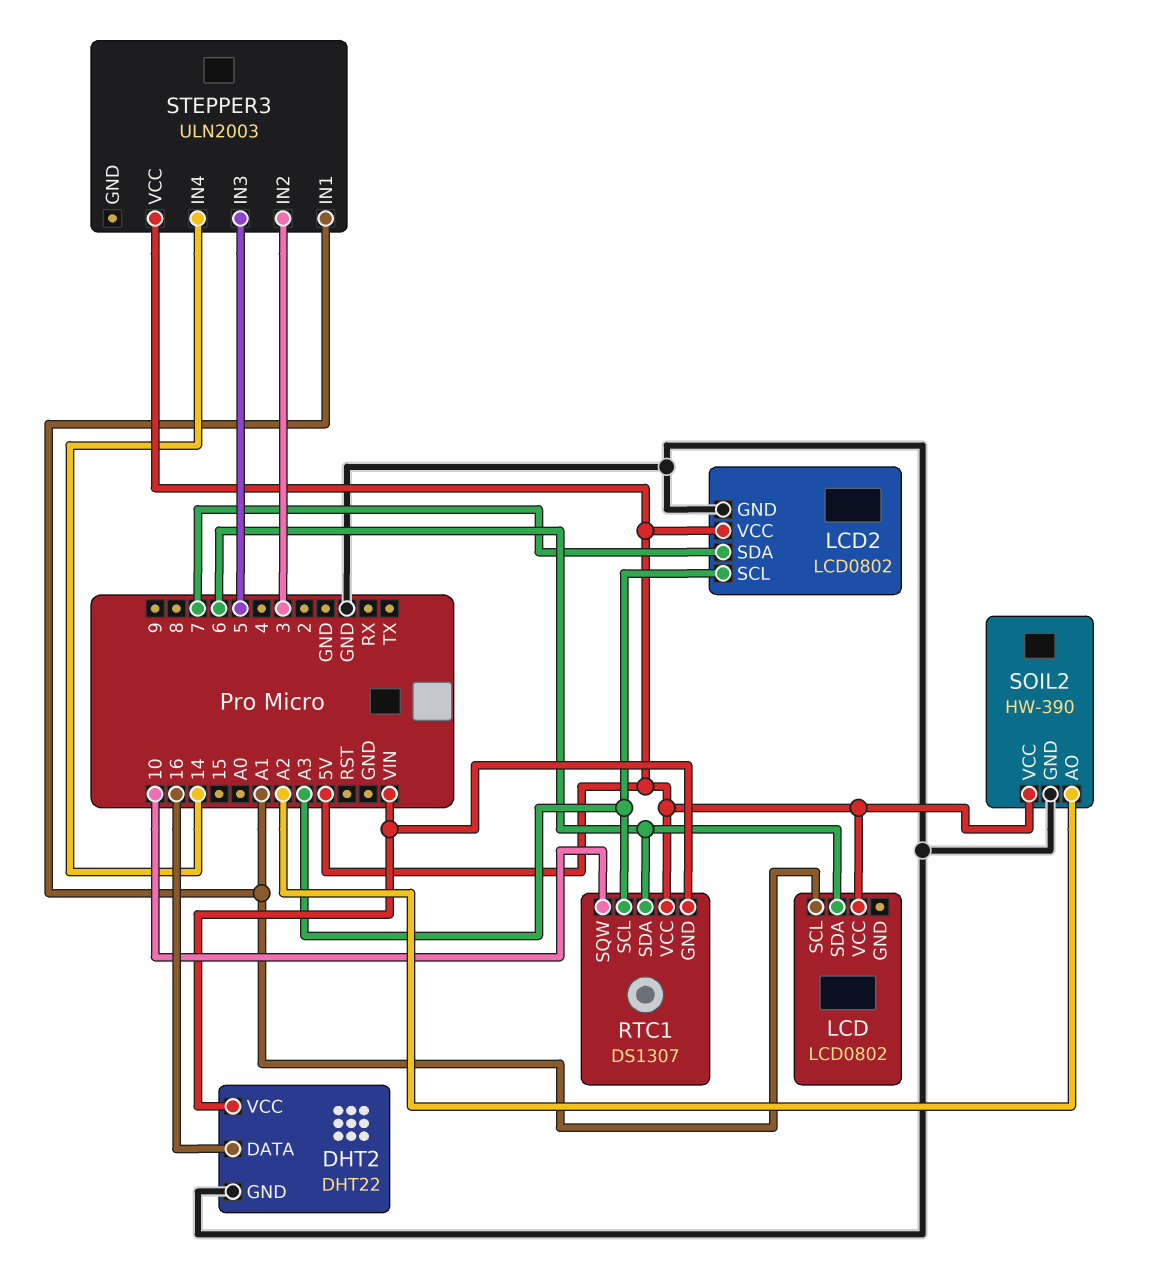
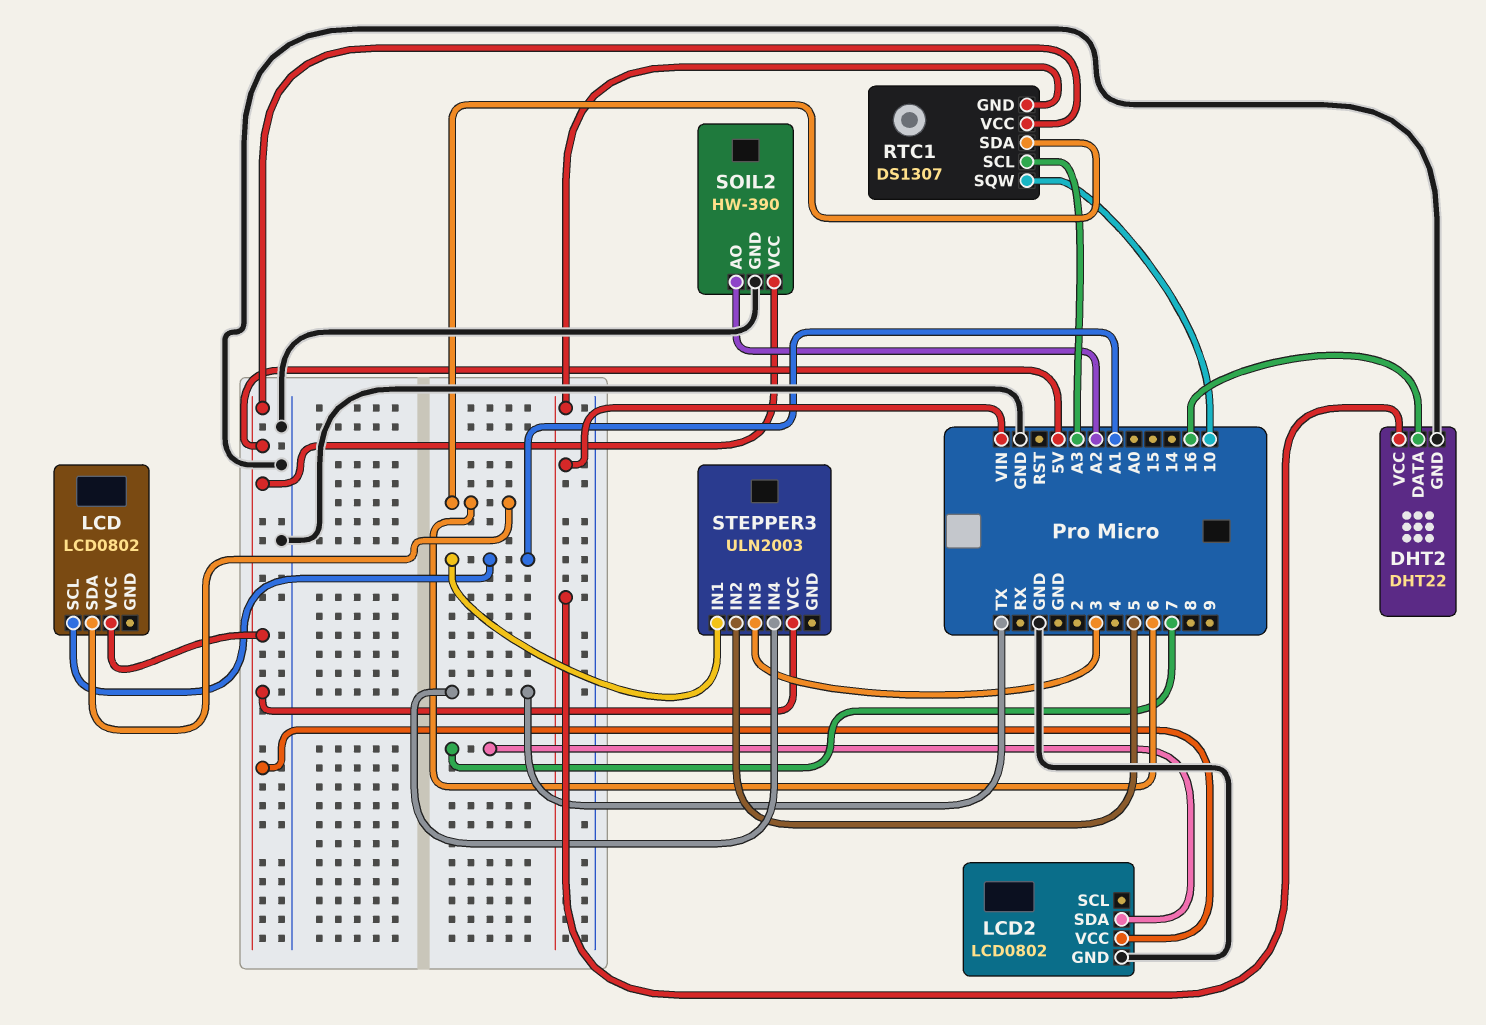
LCD2 pin SCL: A3 -> none
STEPPER3 pin IN2: 3 -> 5
STEPPER3 pin IN3: 5 -> 3
STEPPER3 pin IN4: 14 -> TX

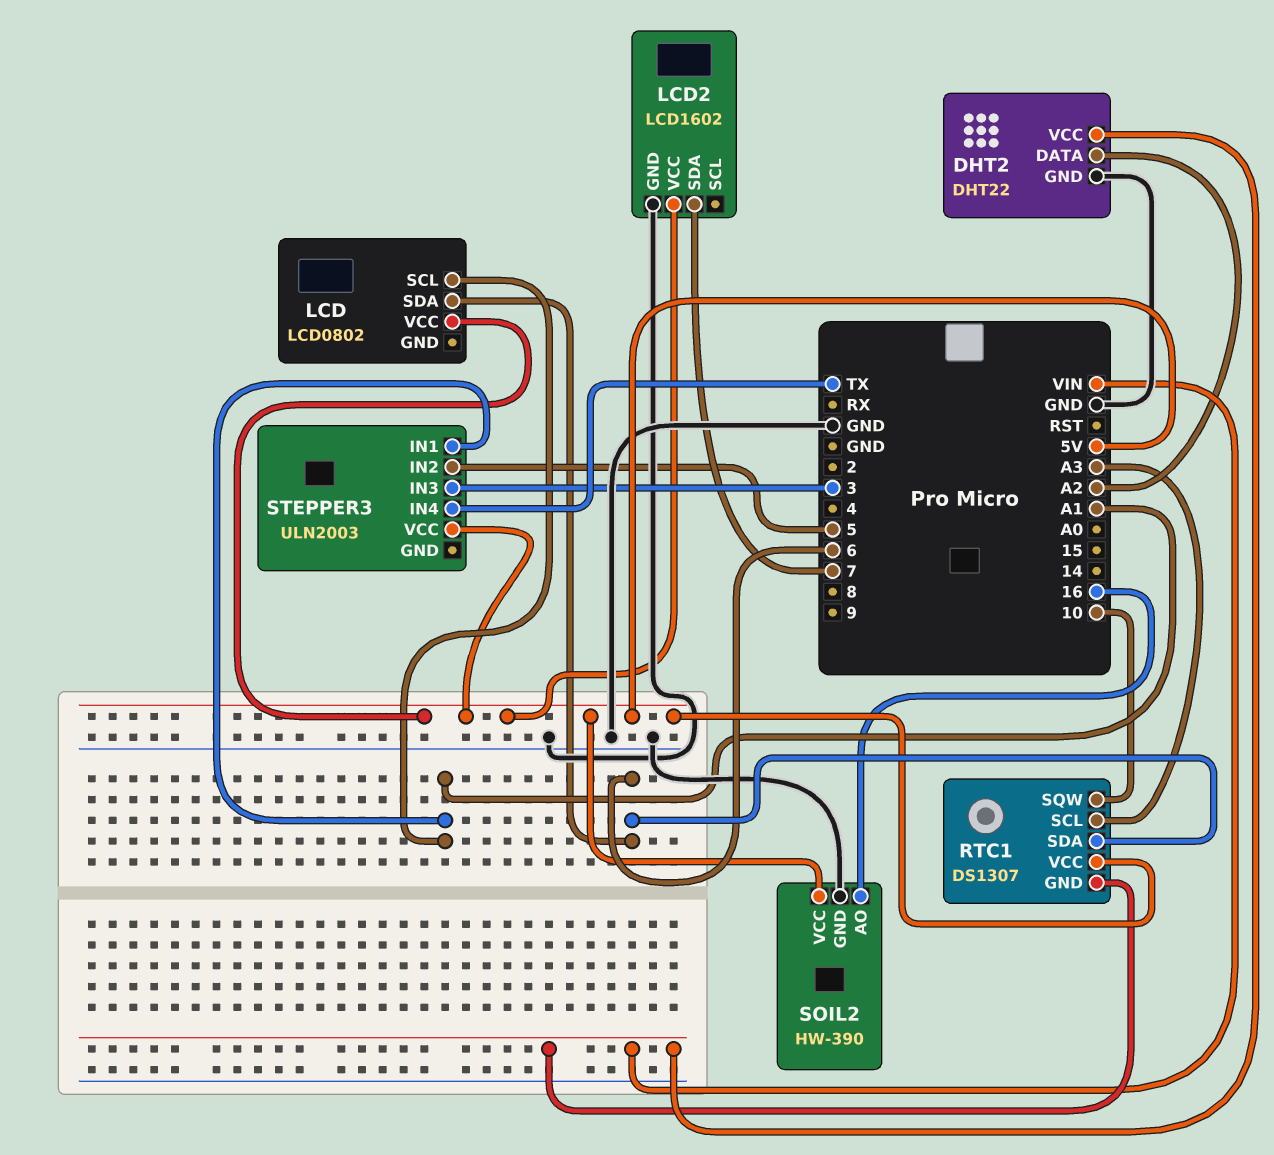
DHT2 pin DATA: 16 -> A2
LCD2: LCD0802 -> LCD1602
SOIL2 pin AO: A2 -> 16

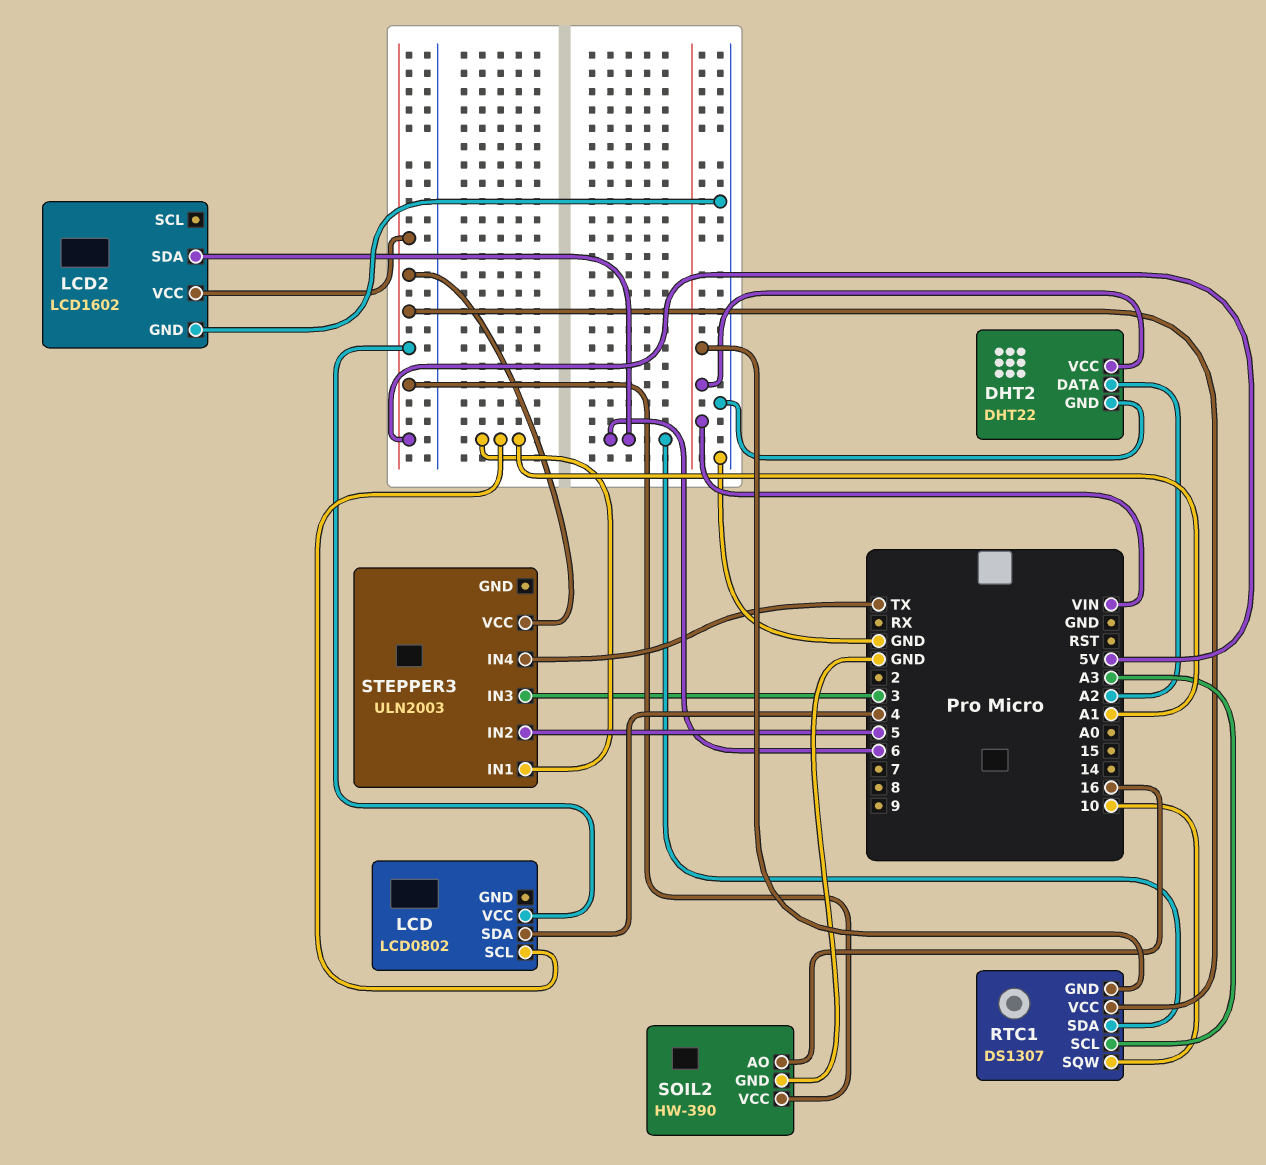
LCD pin SDA: 6 -> 4
LCD2 pin SDA: 7 -> 6

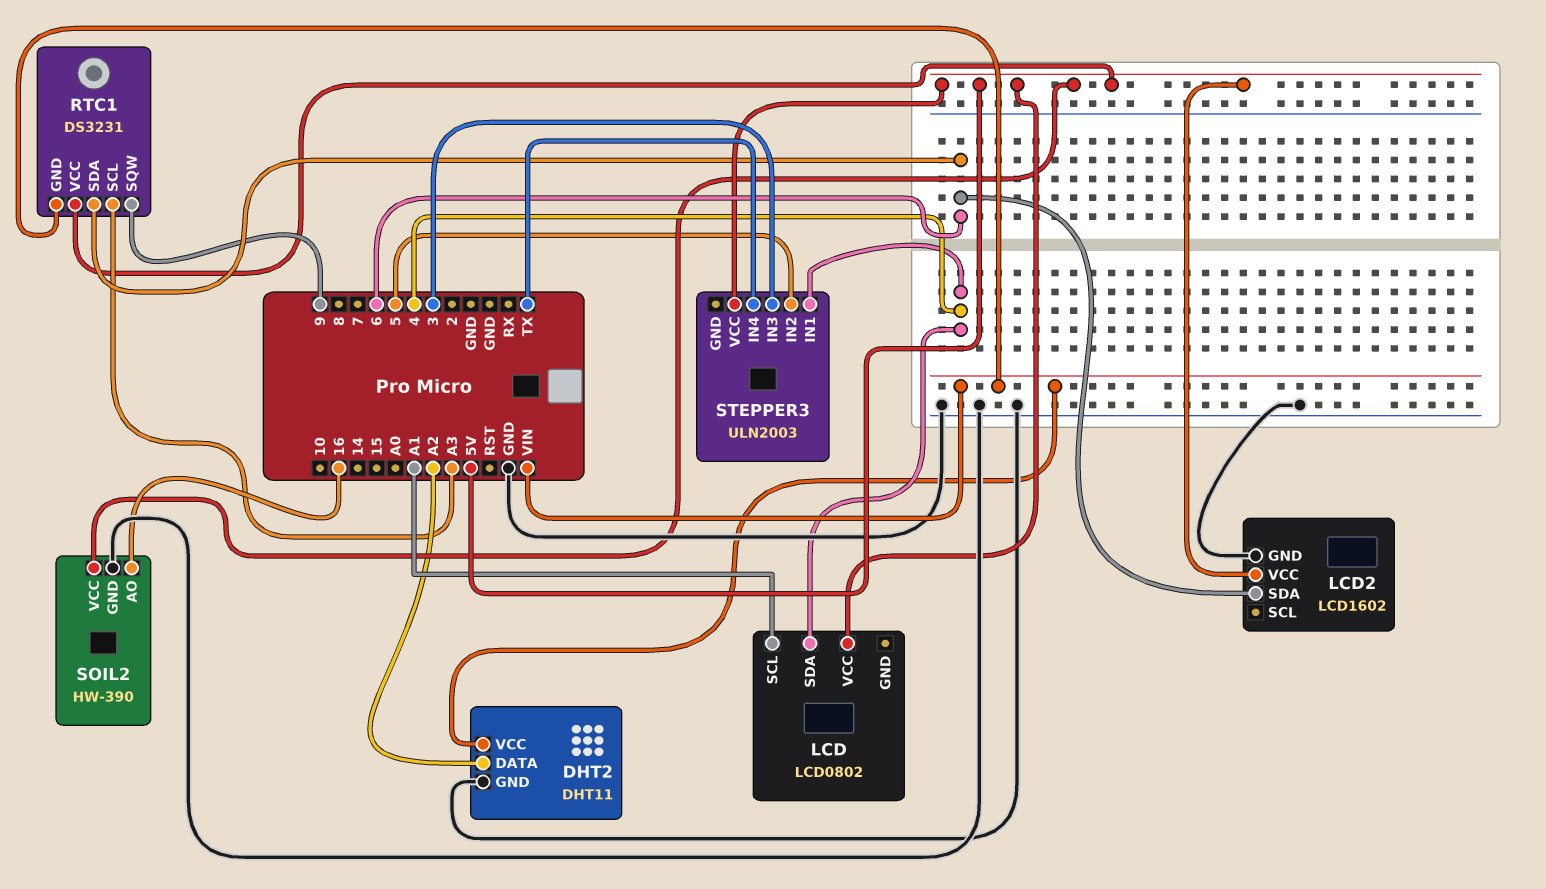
DHT2: DHT22 -> DHT11
RTC1: DS1307 -> DS3231
RTC1 pin SQW: 10 -> 9
STEPPER3 pin IN1: A1 -> 4

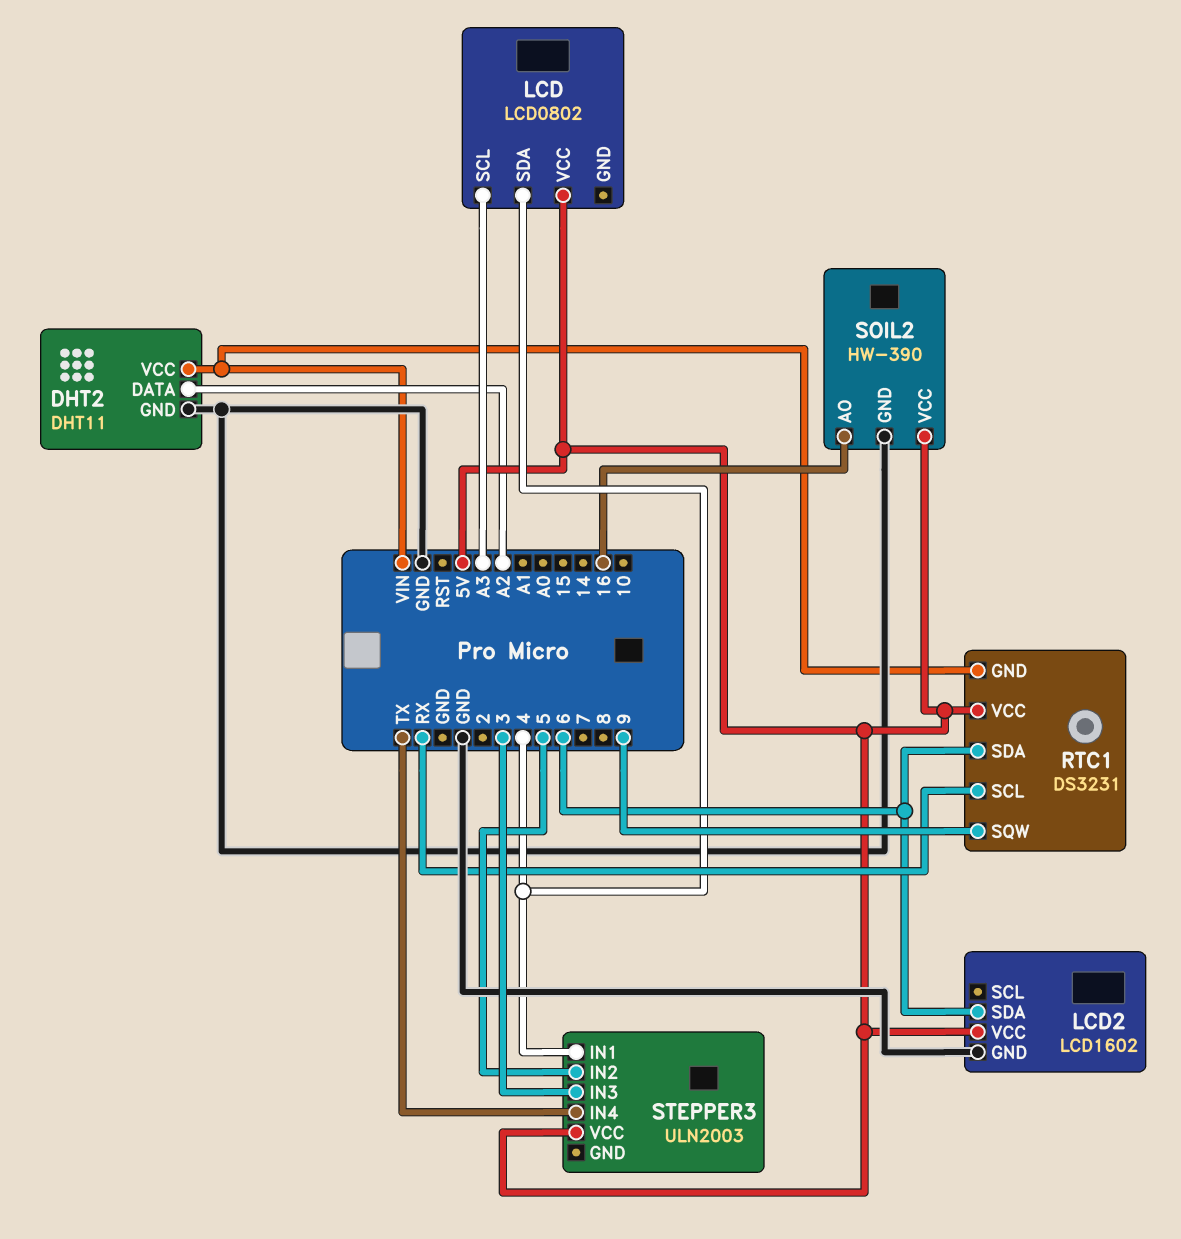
LCD pin SCL: A1 -> A3
RTC1 pin SCL: A3 -> RX

